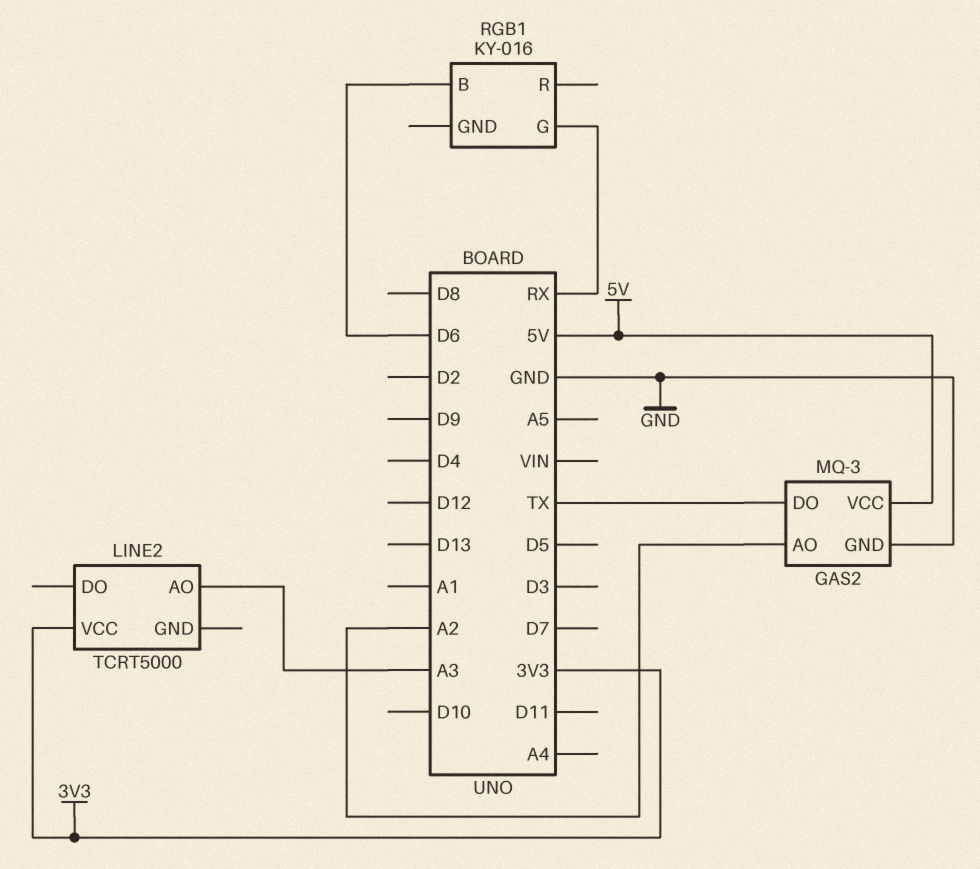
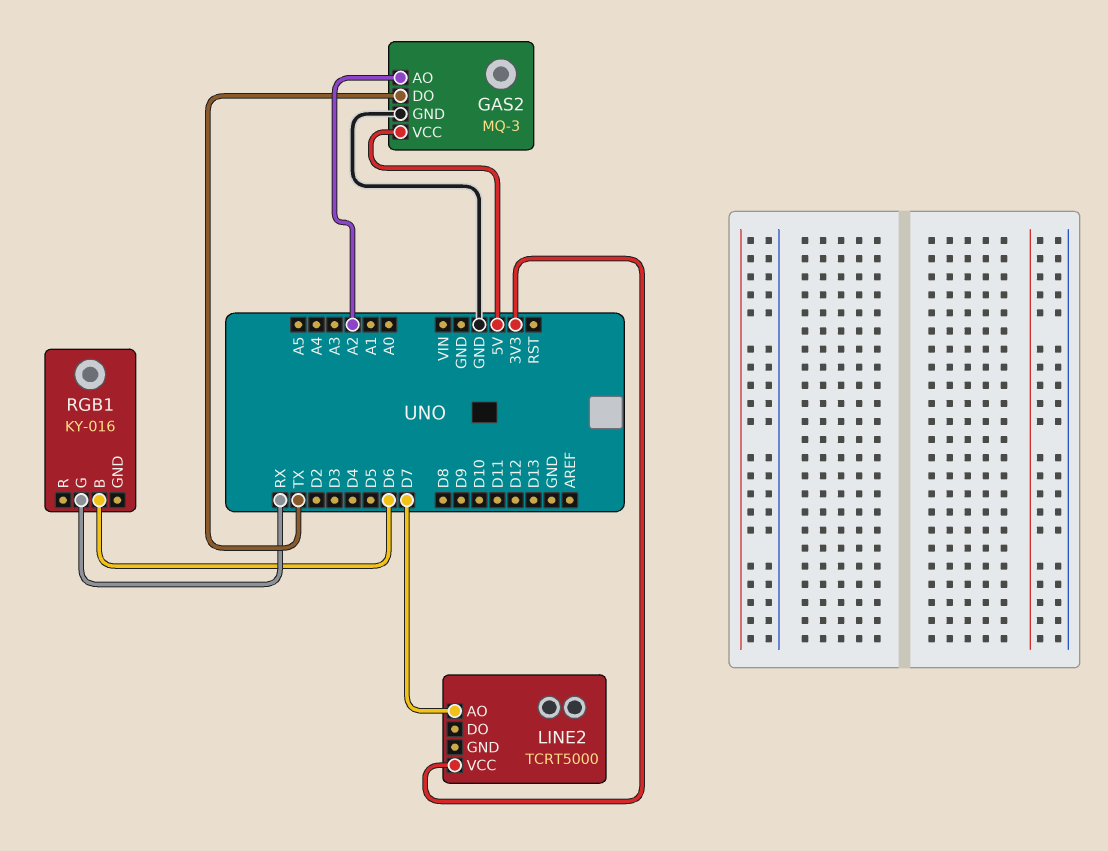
LINE2 pin AO: A3 -> D7

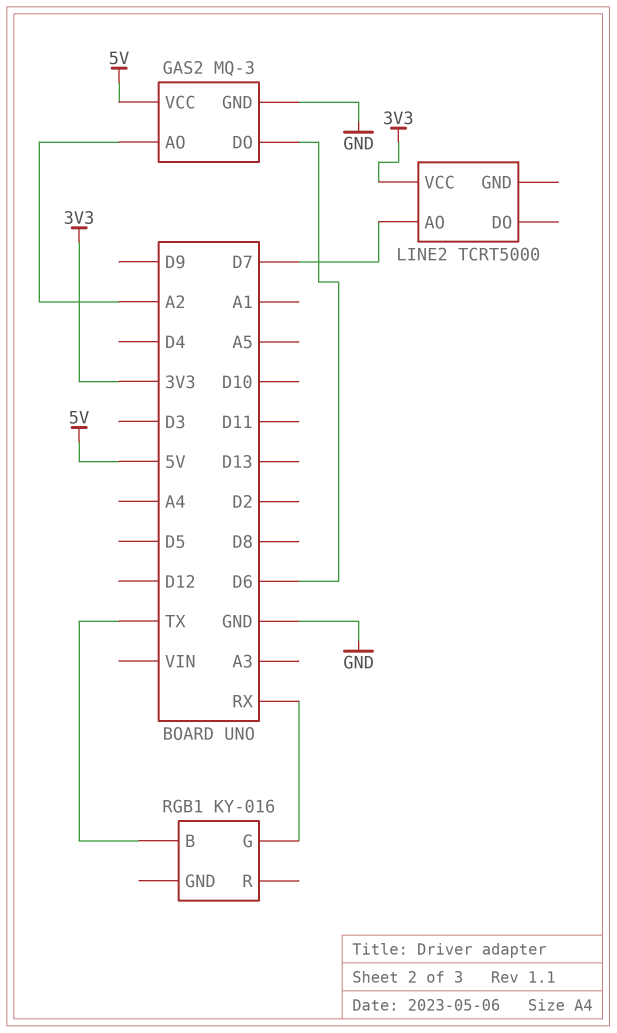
GAS2 pin DO: TX -> D6
RGB1 pin B: D6 -> TX

